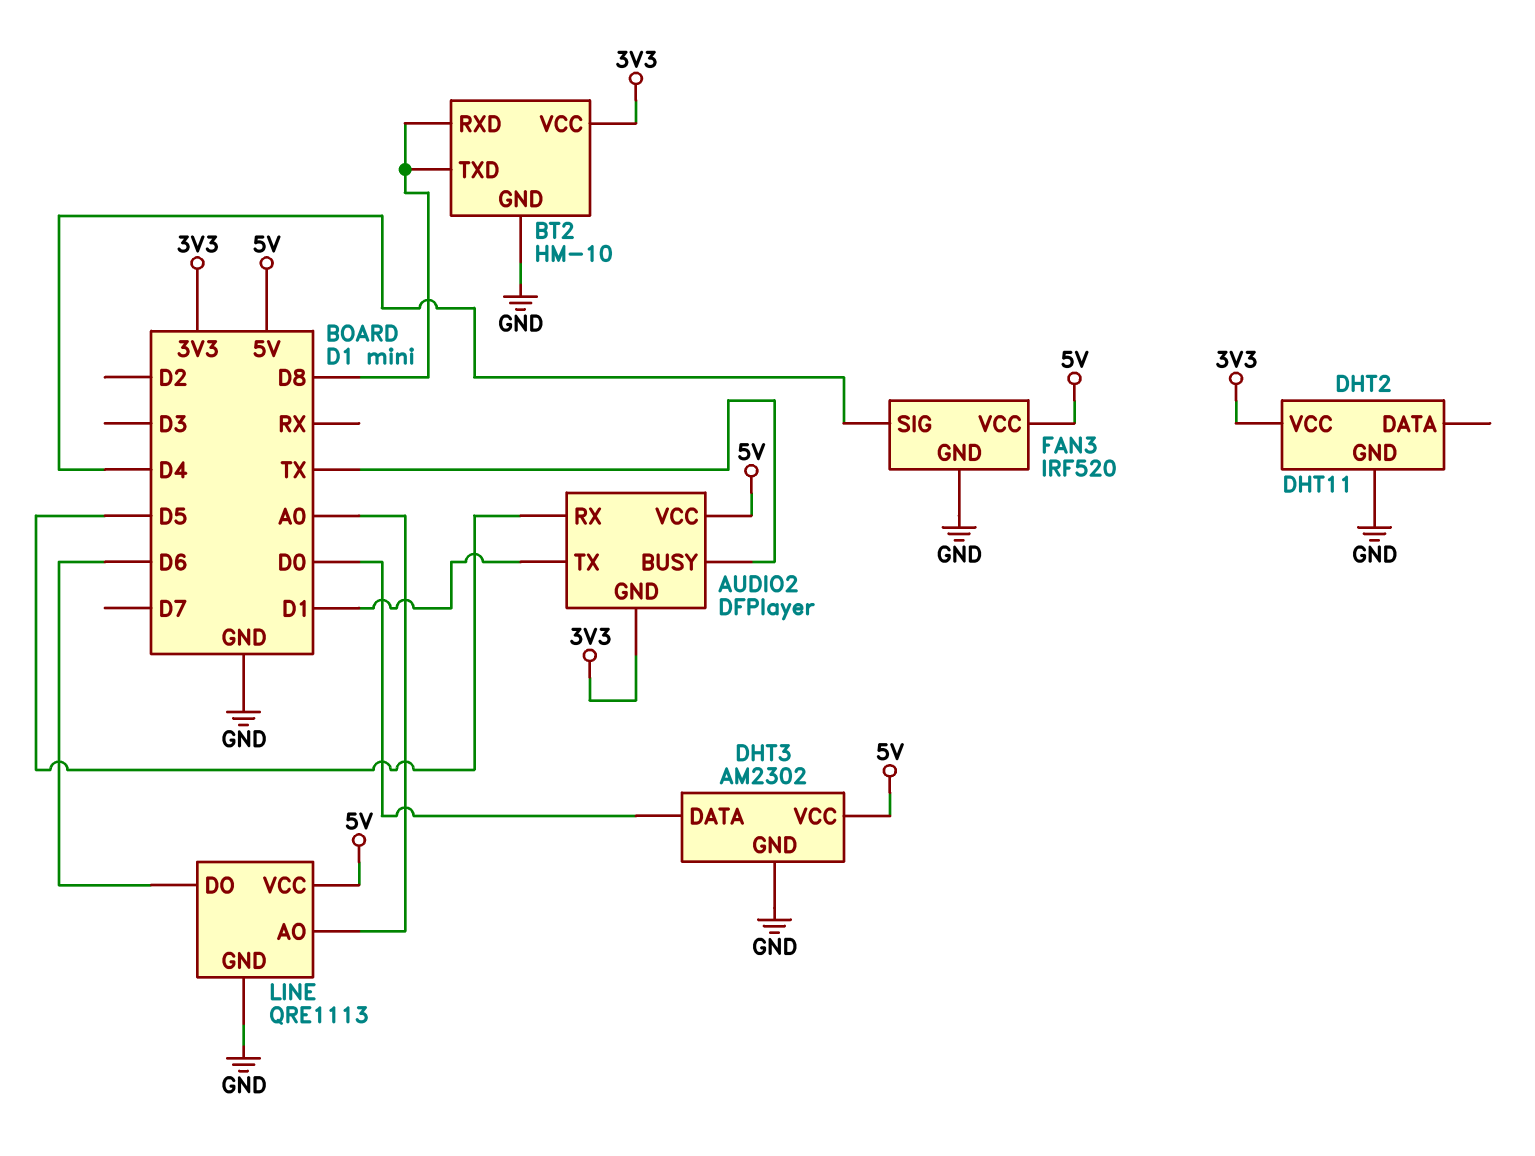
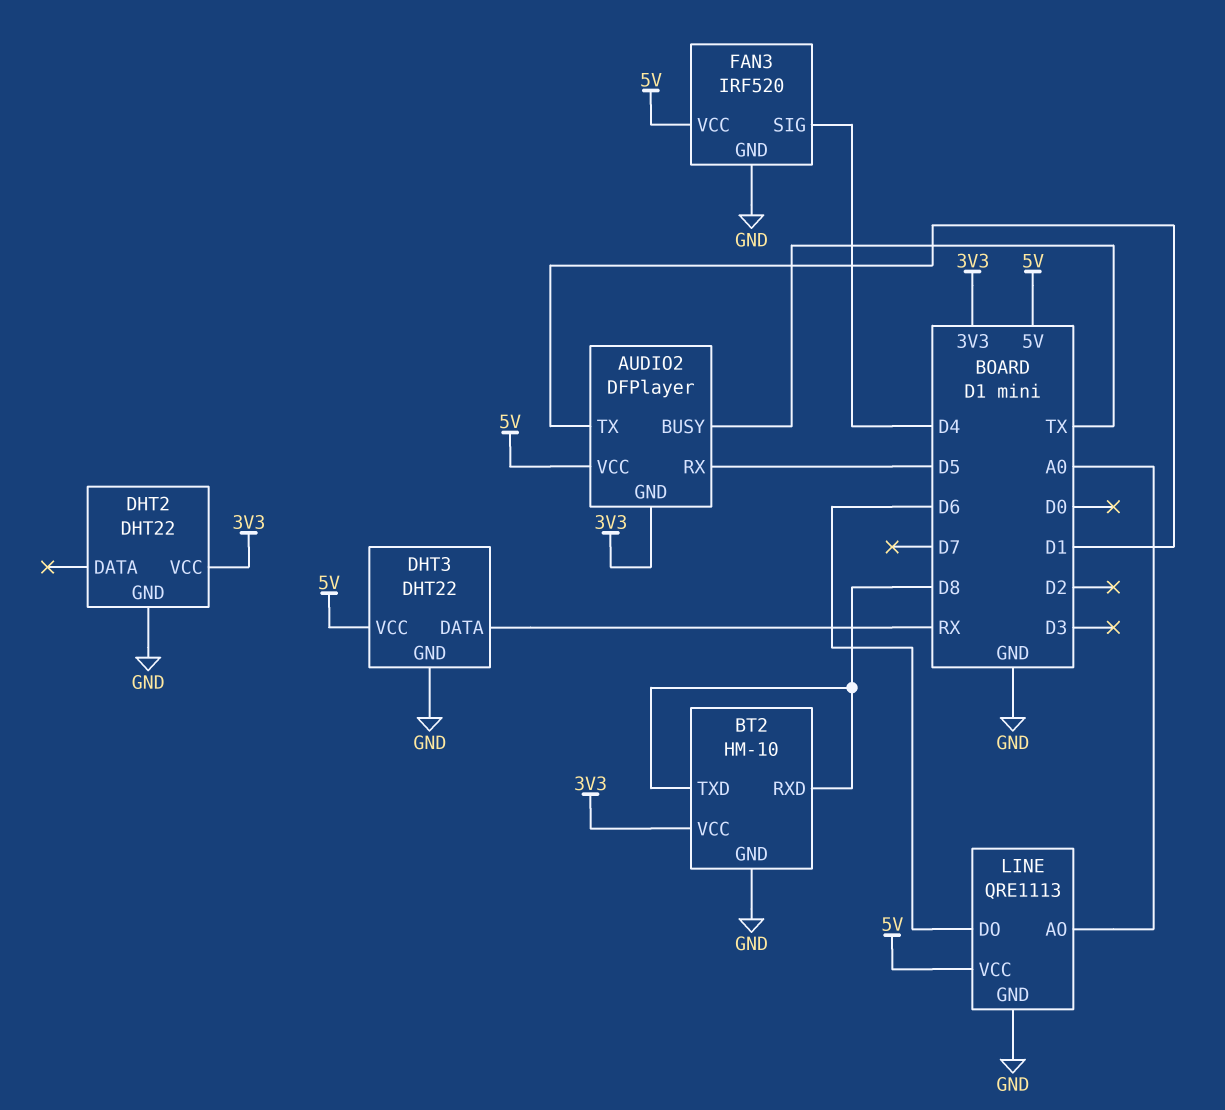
DHT2: DHT11 -> DHT22
DHT3: AM2302 -> DHT22
DHT3 pin DATA: D0 -> RX

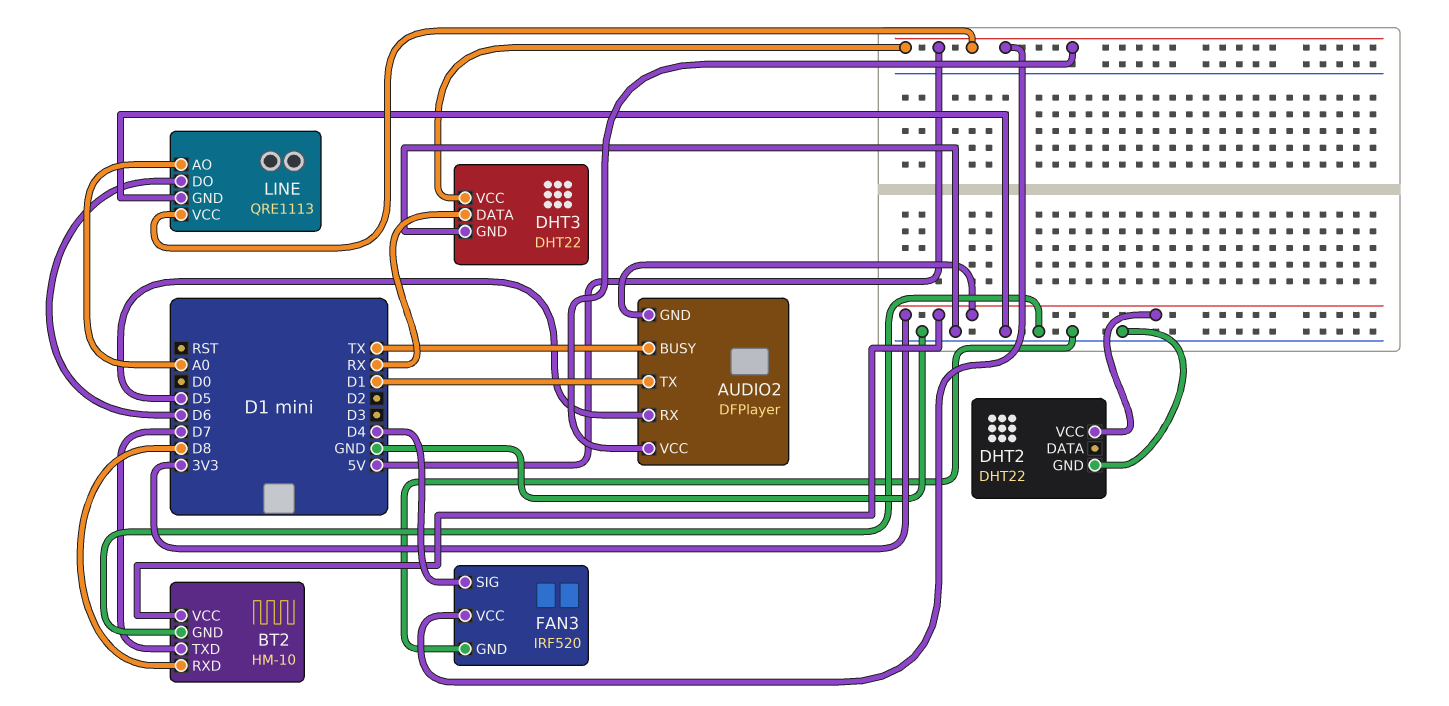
BT2 pin TXD: D8 -> D7

